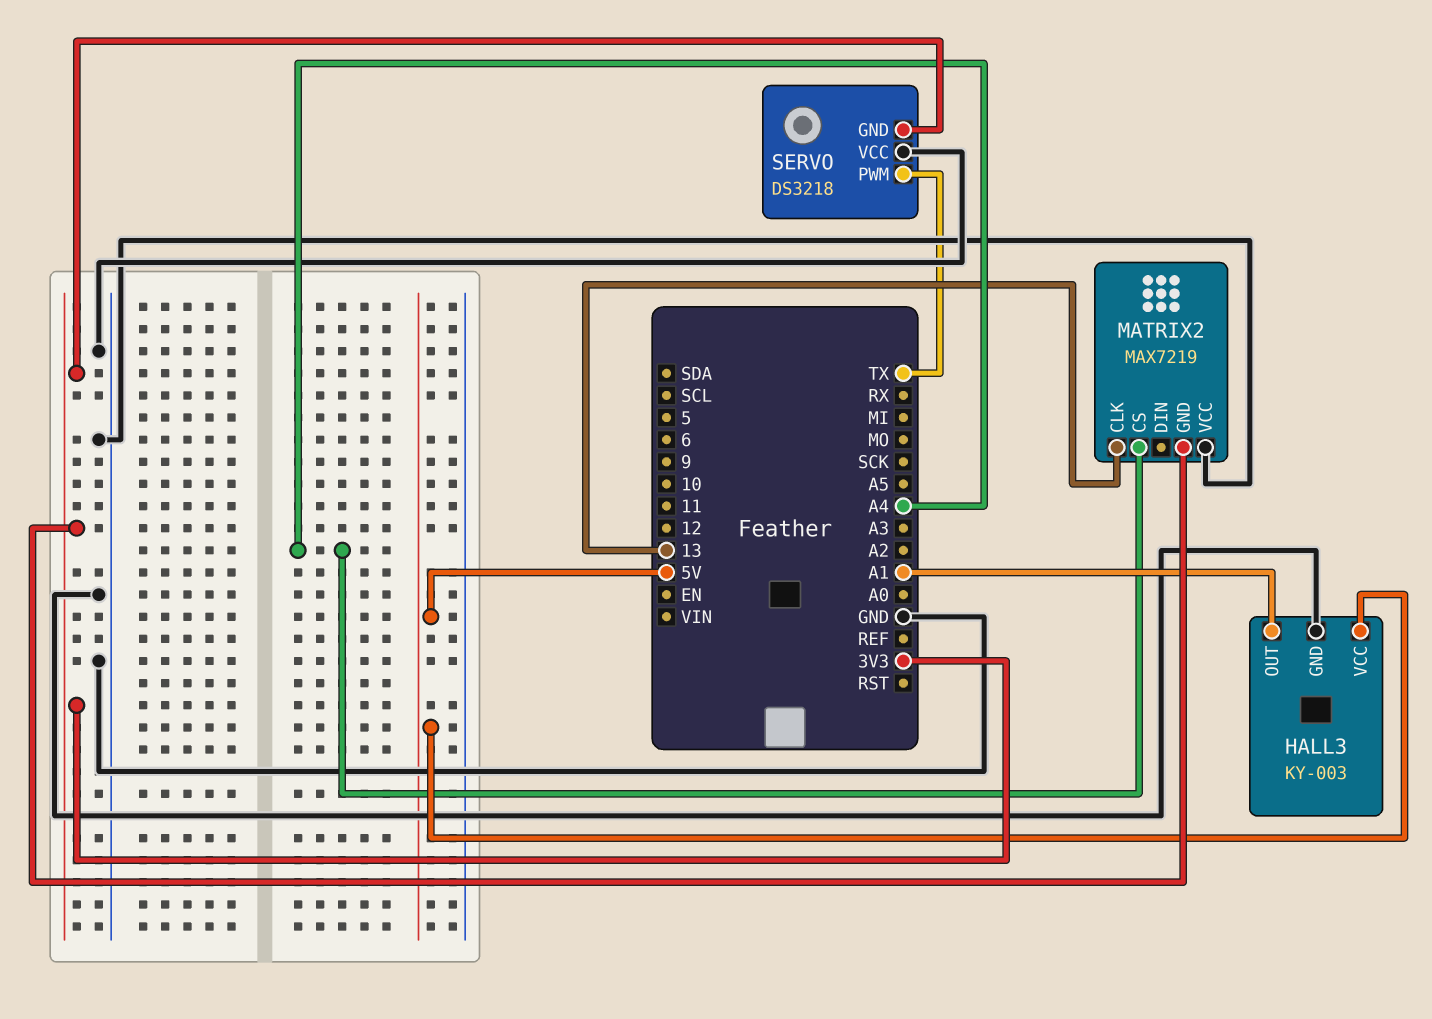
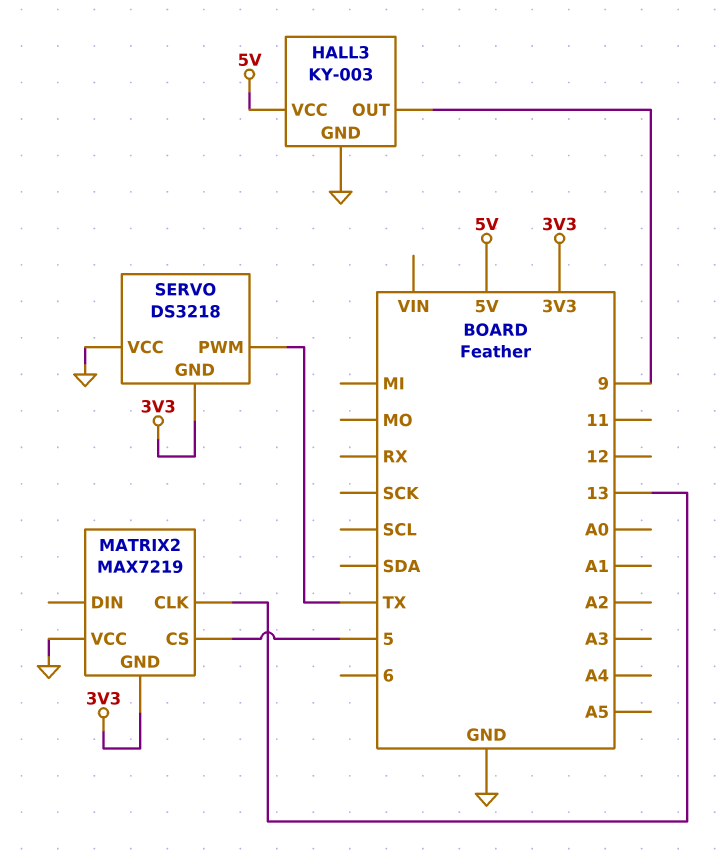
HALL3 pin OUT: A1 -> 9
MATRIX2 pin CS: A4 -> 5

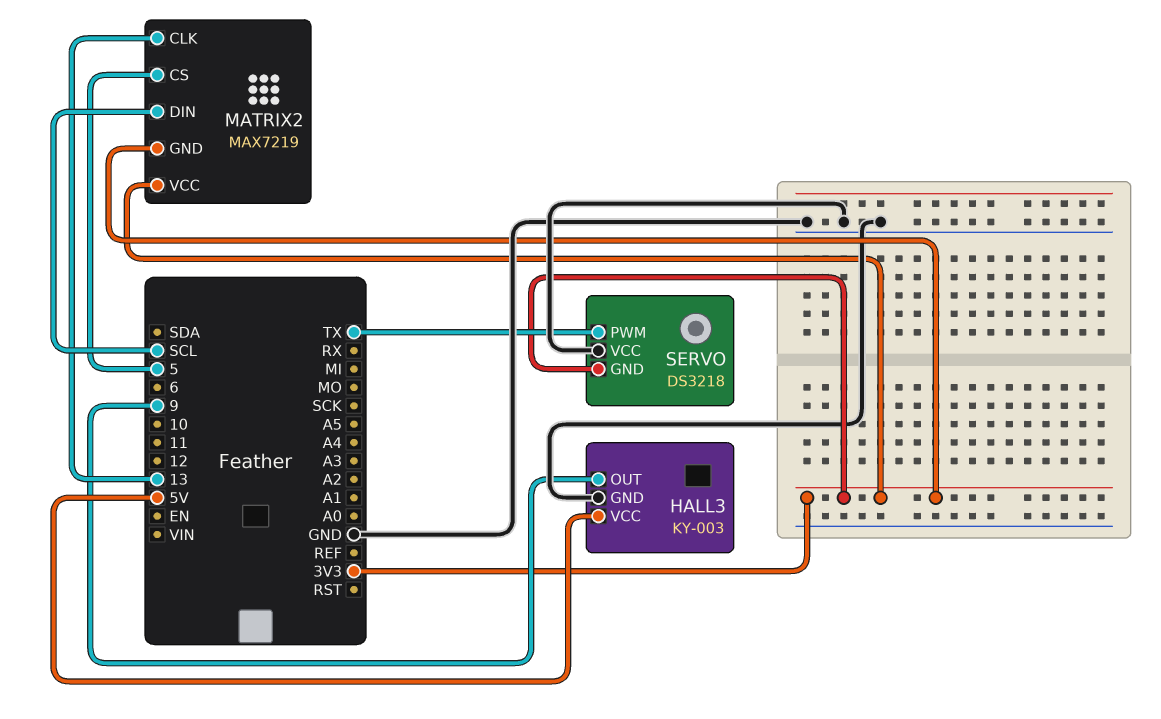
MATRIX2 pin DIN: none -> SCL
MATRIX2 pin VCC: GND -> 3V3

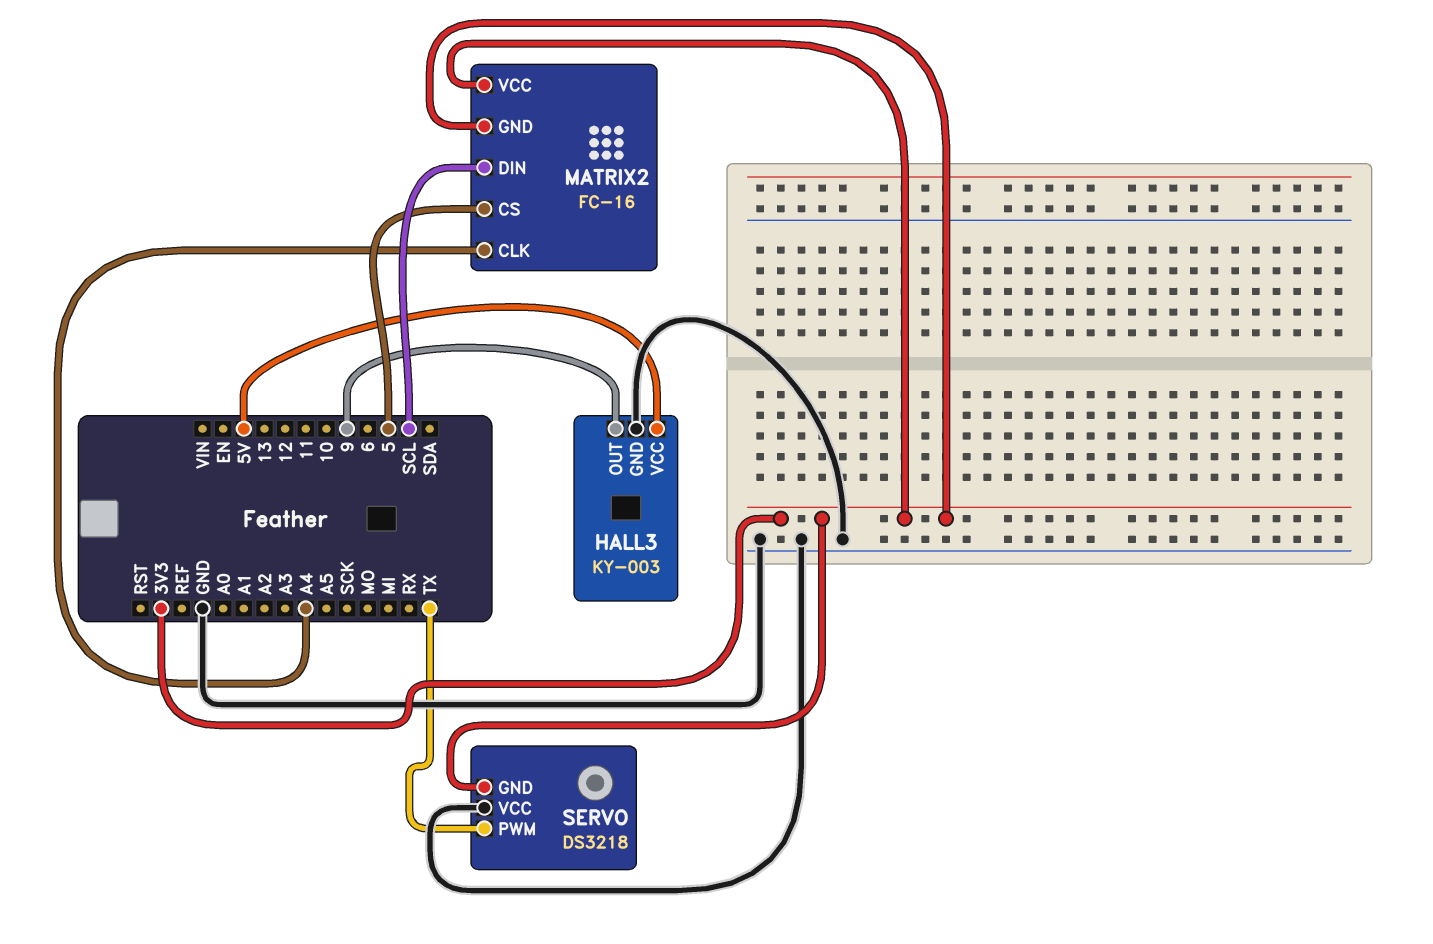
MATRIX2: MAX7219 -> FC-16
MATRIX2 pin CLK: 13 -> A4

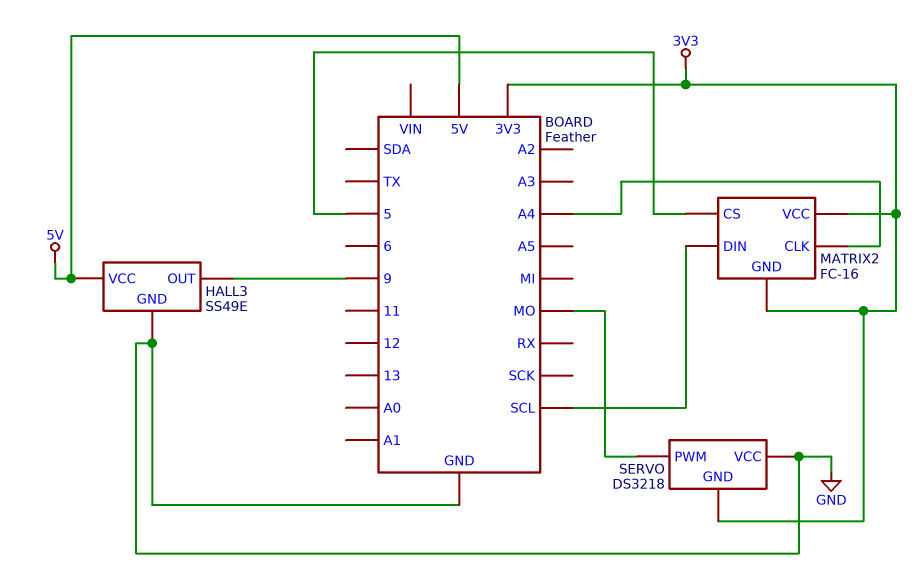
HALL3: KY-003 -> SS49E
SERVO pin PWM: TX -> MO

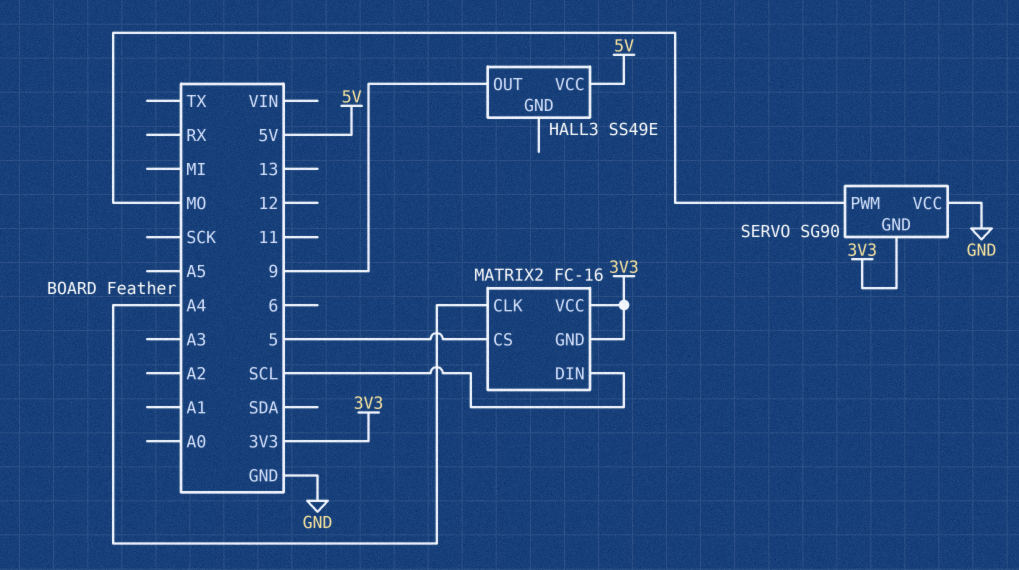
HALL3 pin GND: GND -> none
SERVO: DS3218 -> SG90

